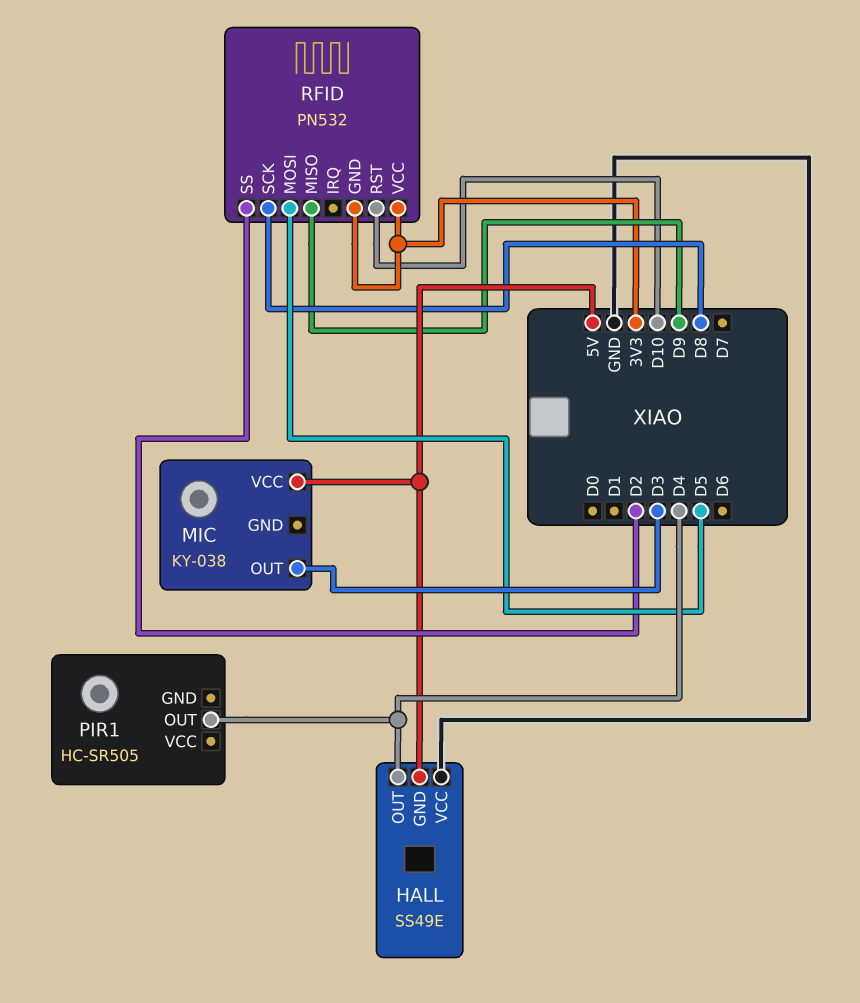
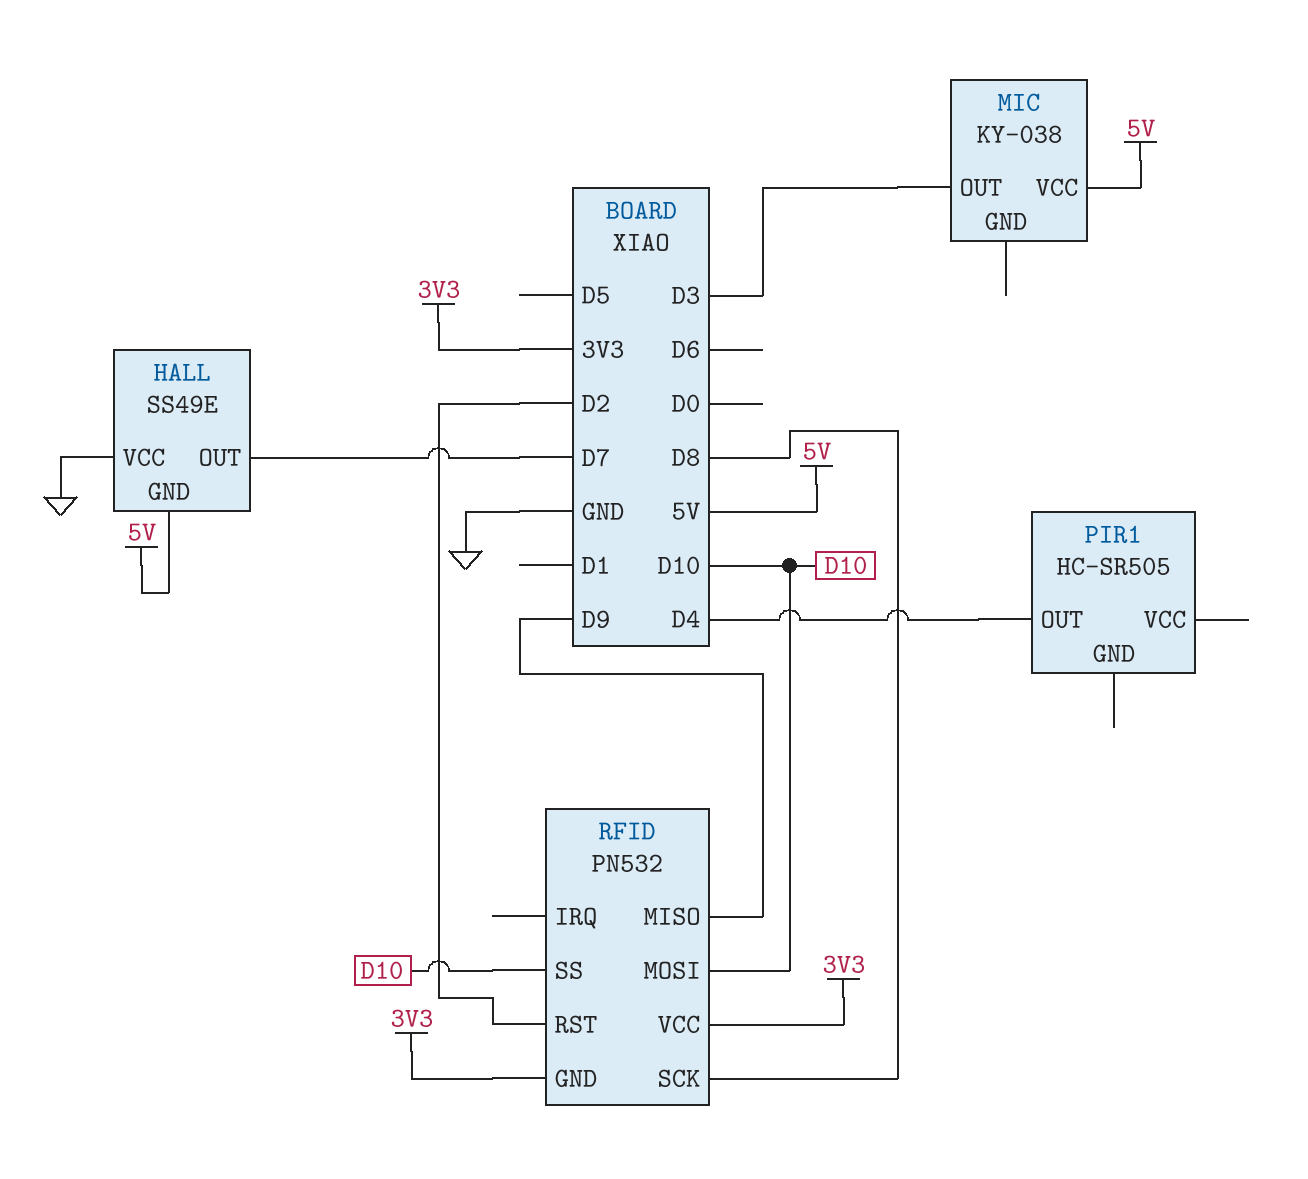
HALL pin OUT: D4 -> D7
RFID pin MOSI: D5 -> D10
RFID pin RST: D10 -> D2
RFID pin SS: D2 -> D10

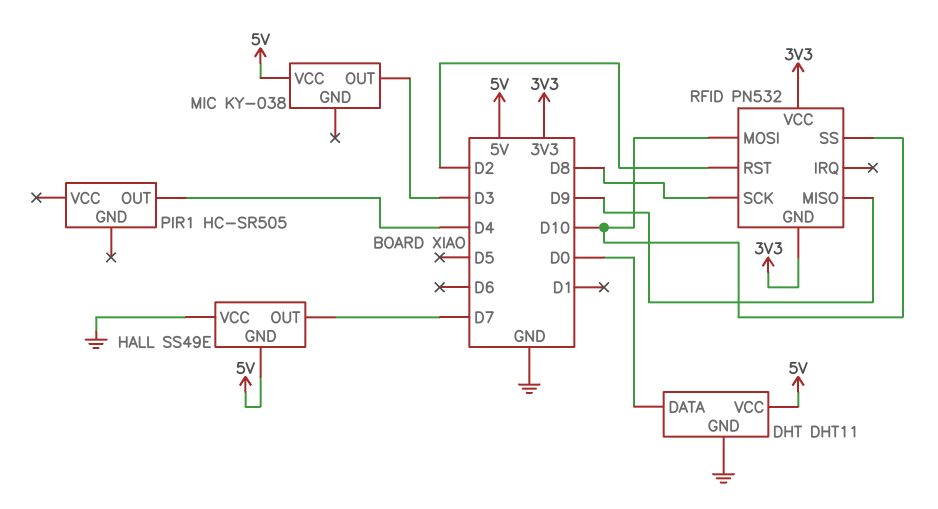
DHT: none -> DHT11
DHT pin DATA: none -> D0
DHT pin GND: none -> GND
DHT pin VCC: none -> 5V

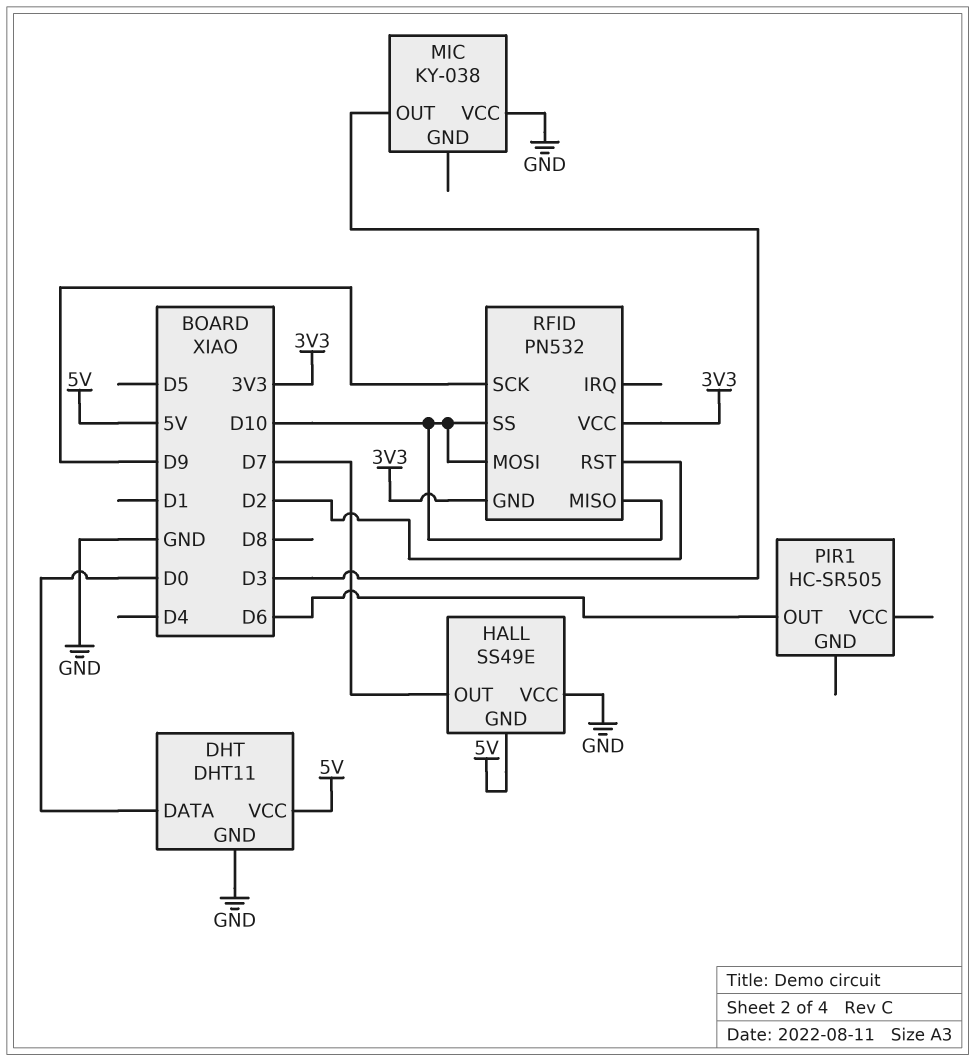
MIC pin VCC: 5V -> GND
PIR1 pin OUT: D4 -> D6
RFID pin MISO: D9 -> D10
RFID pin SCK: D8 -> D9

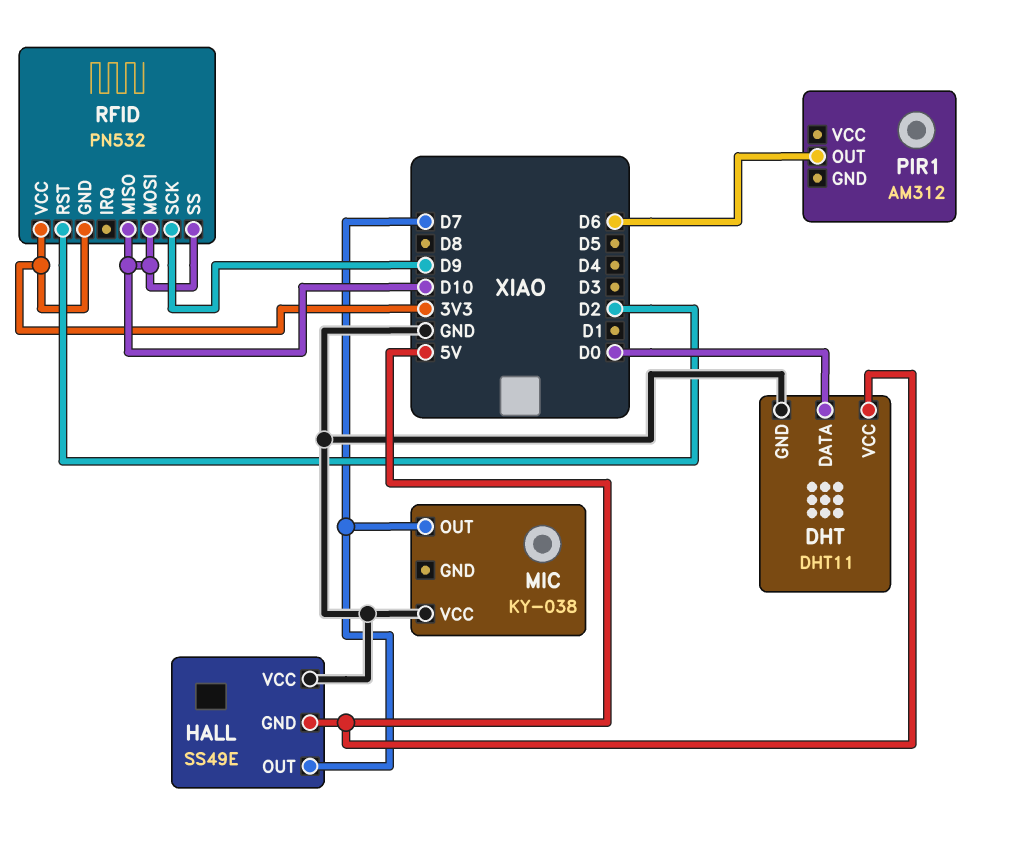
MIC pin OUT: D3 -> D7
PIR1: HC-SR505 -> AM312

